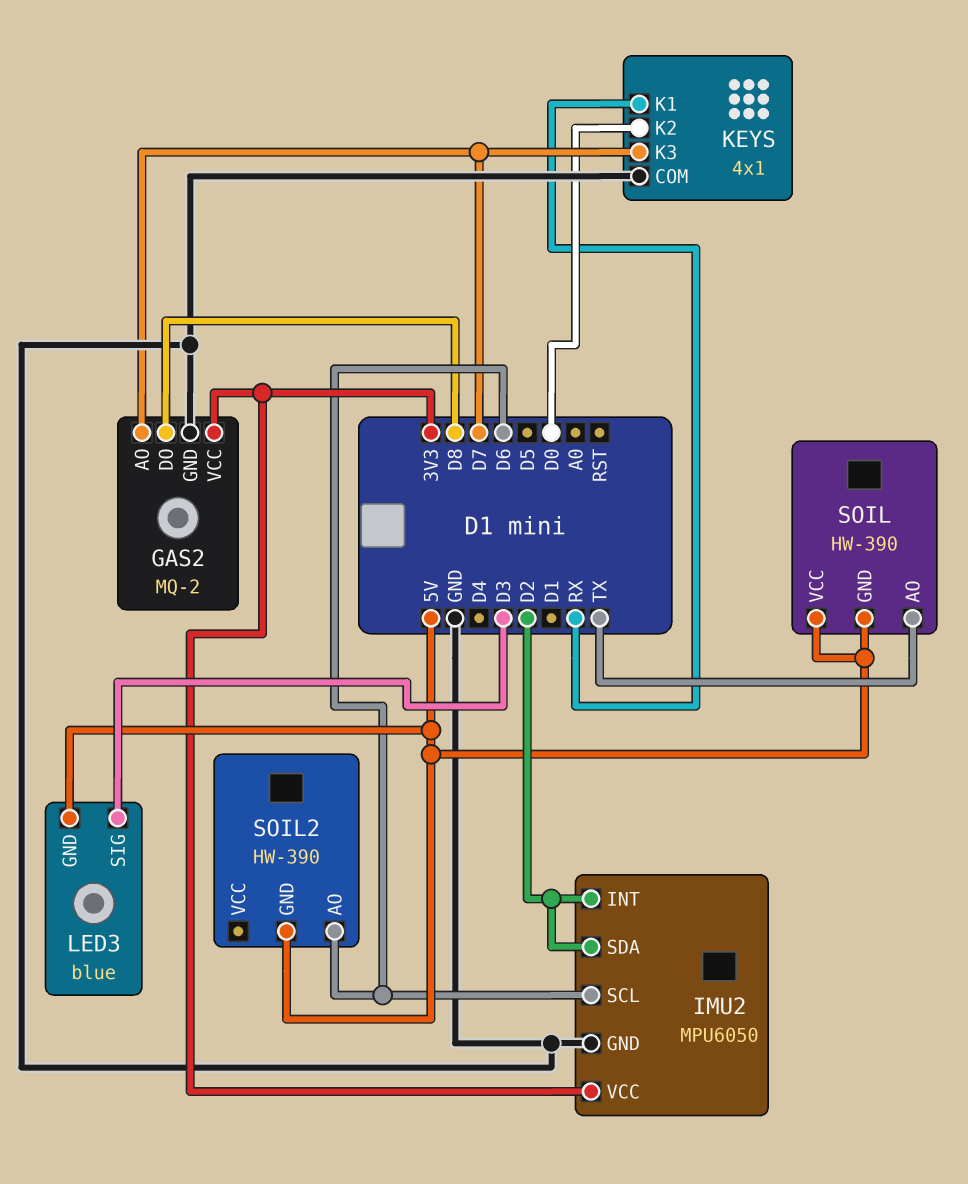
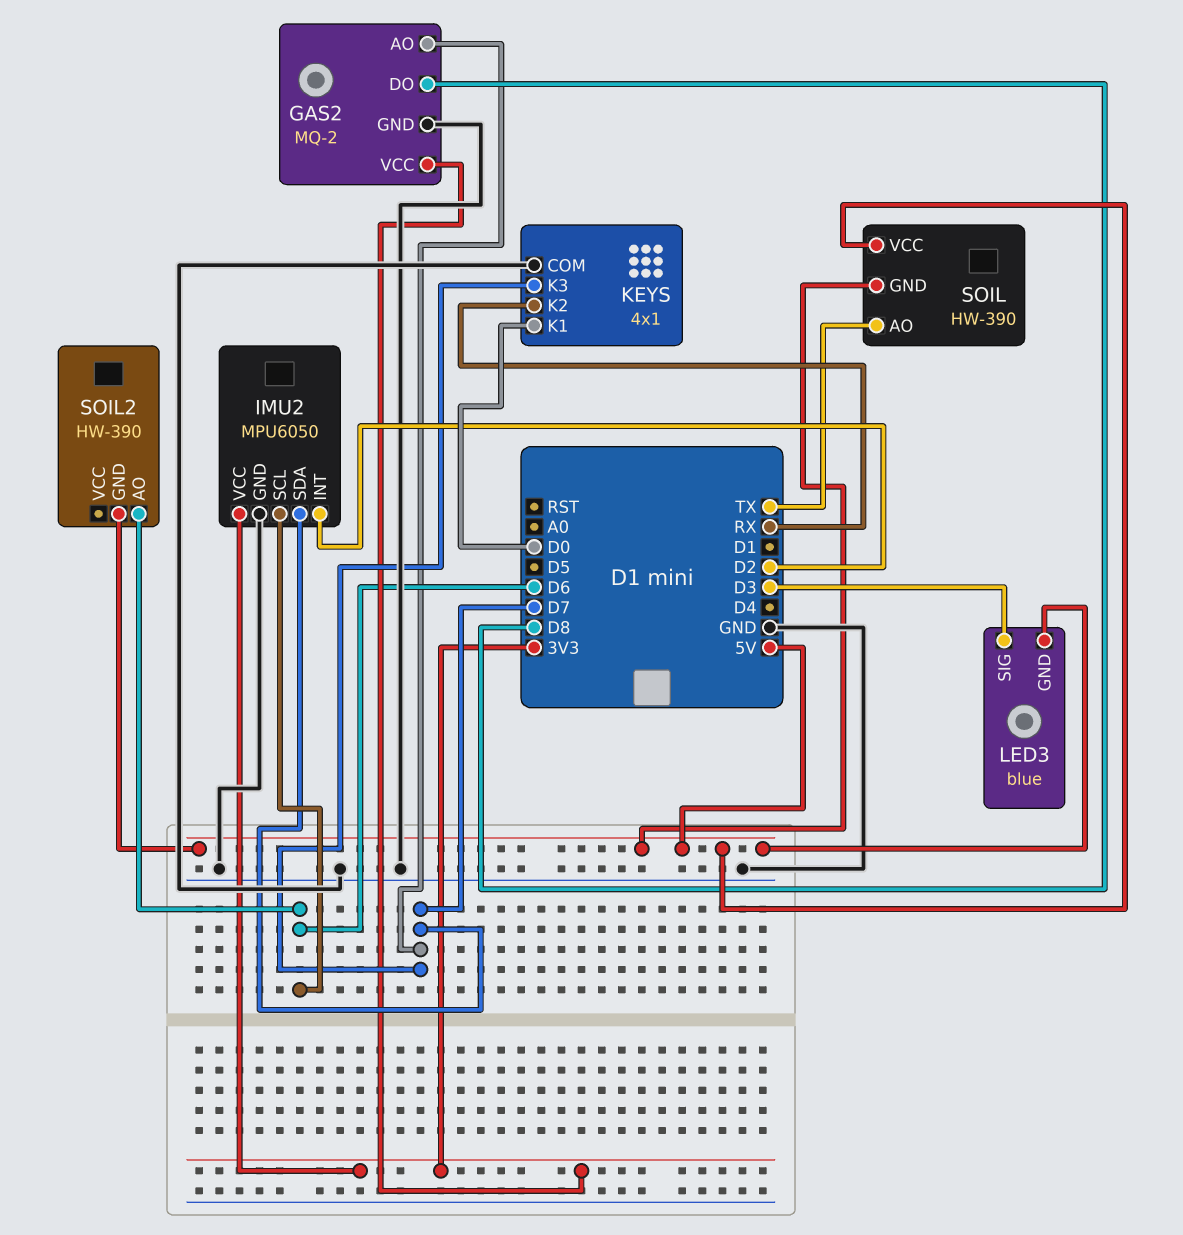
IMU2 pin SDA: D2 -> D7
KEYS pin K1: RX -> D0
KEYS pin K2: D0 -> RX

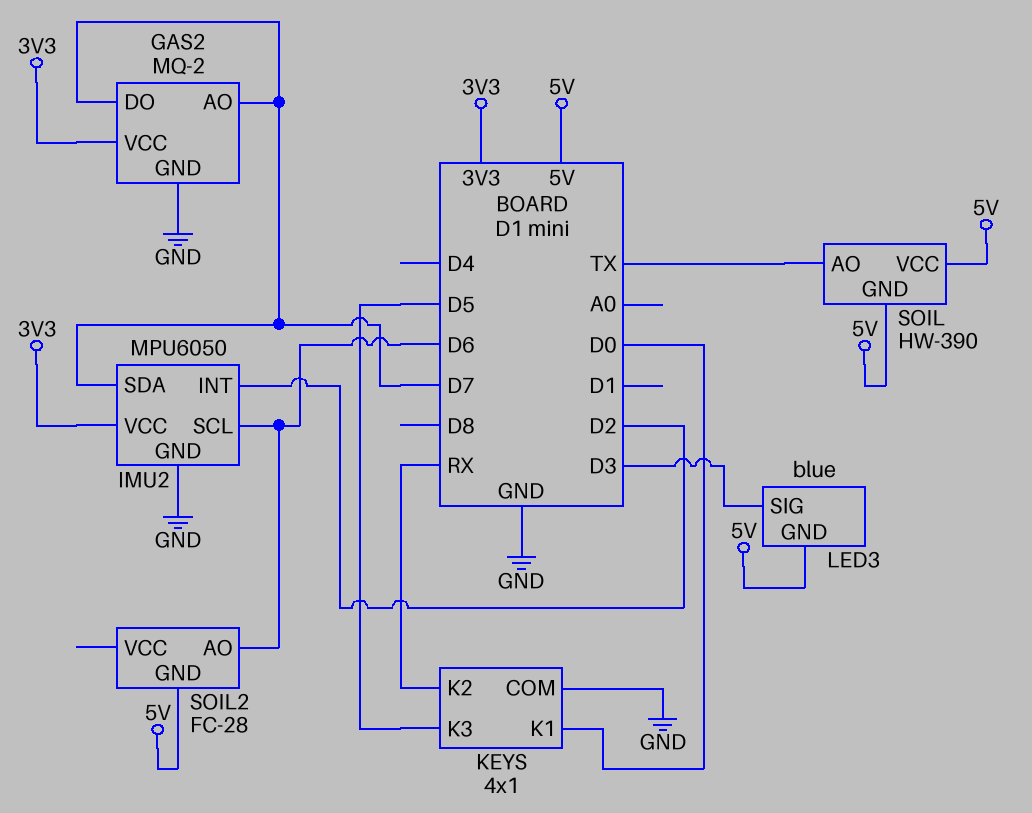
GAS2 pin DO: D8 -> D7
KEYS pin K3: D7 -> D5
SOIL2: HW-390 -> FC-28

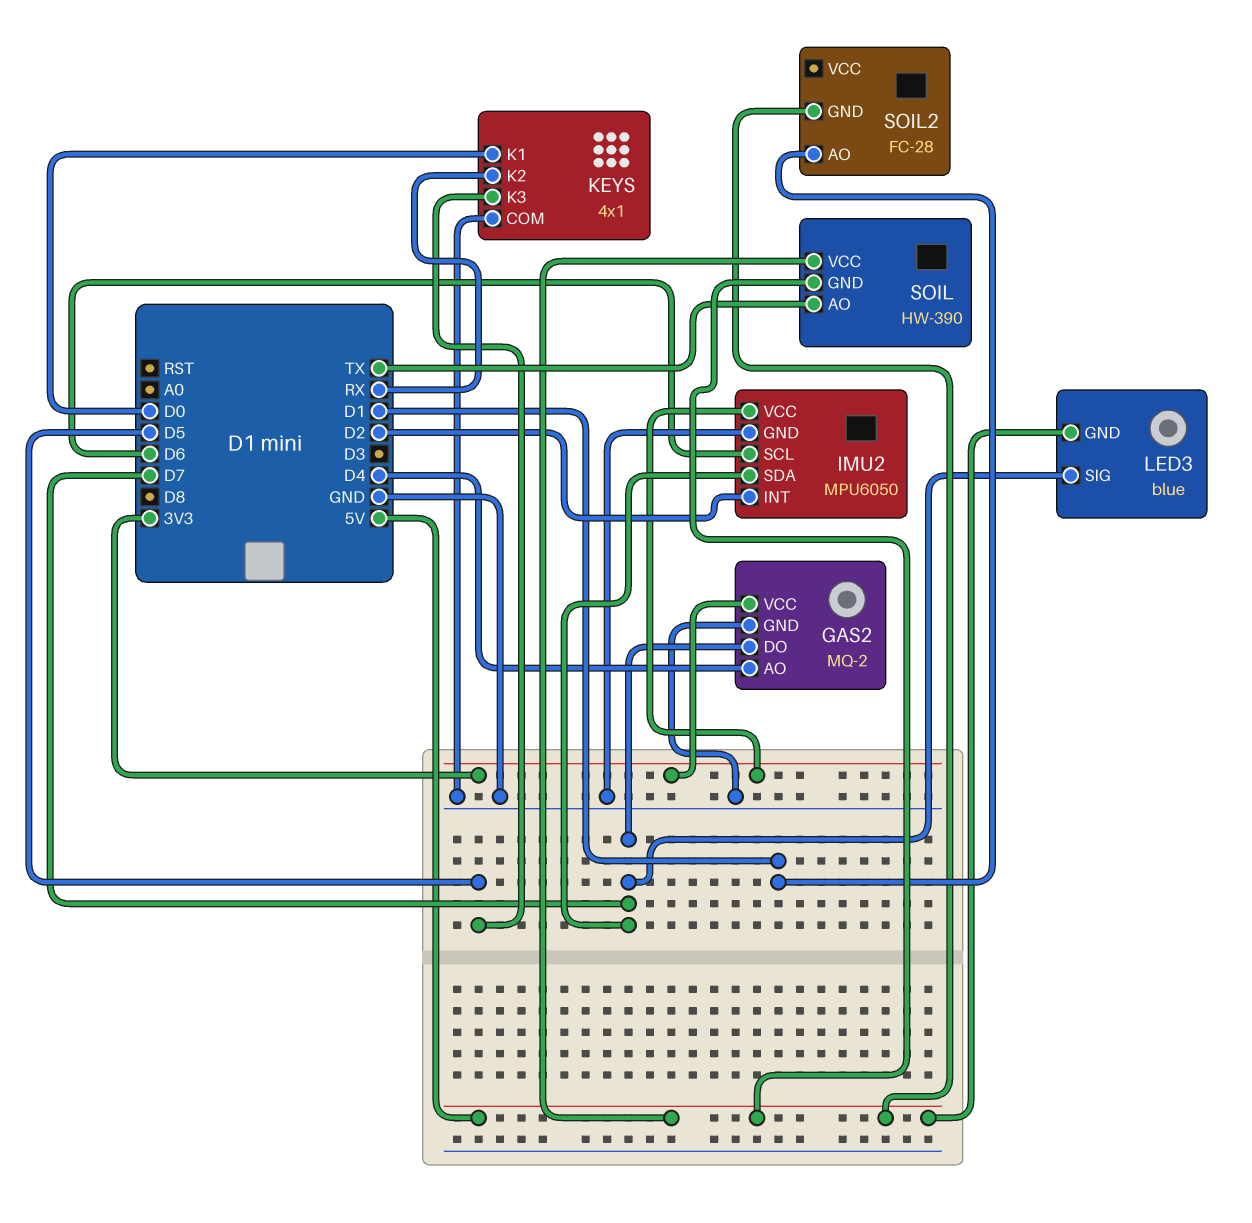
GAS2 pin AO: D7 -> D4
LED3 pin SIG: D3 -> D7
SOIL2 pin AO: D6 -> D1

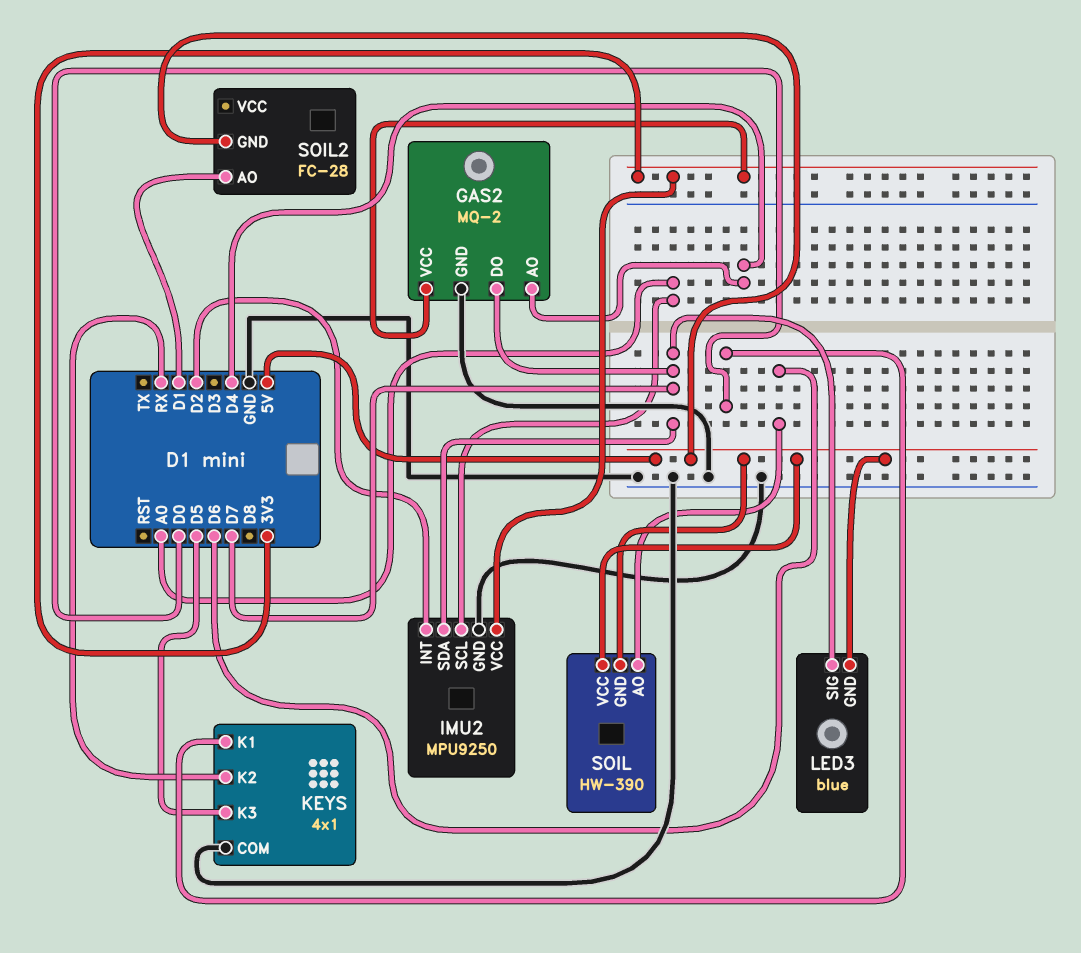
IMU2: MPU6050 -> MPU9250
IMU2 pin SCL: D6 -> A0
SOIL pin AO: TX -> D6

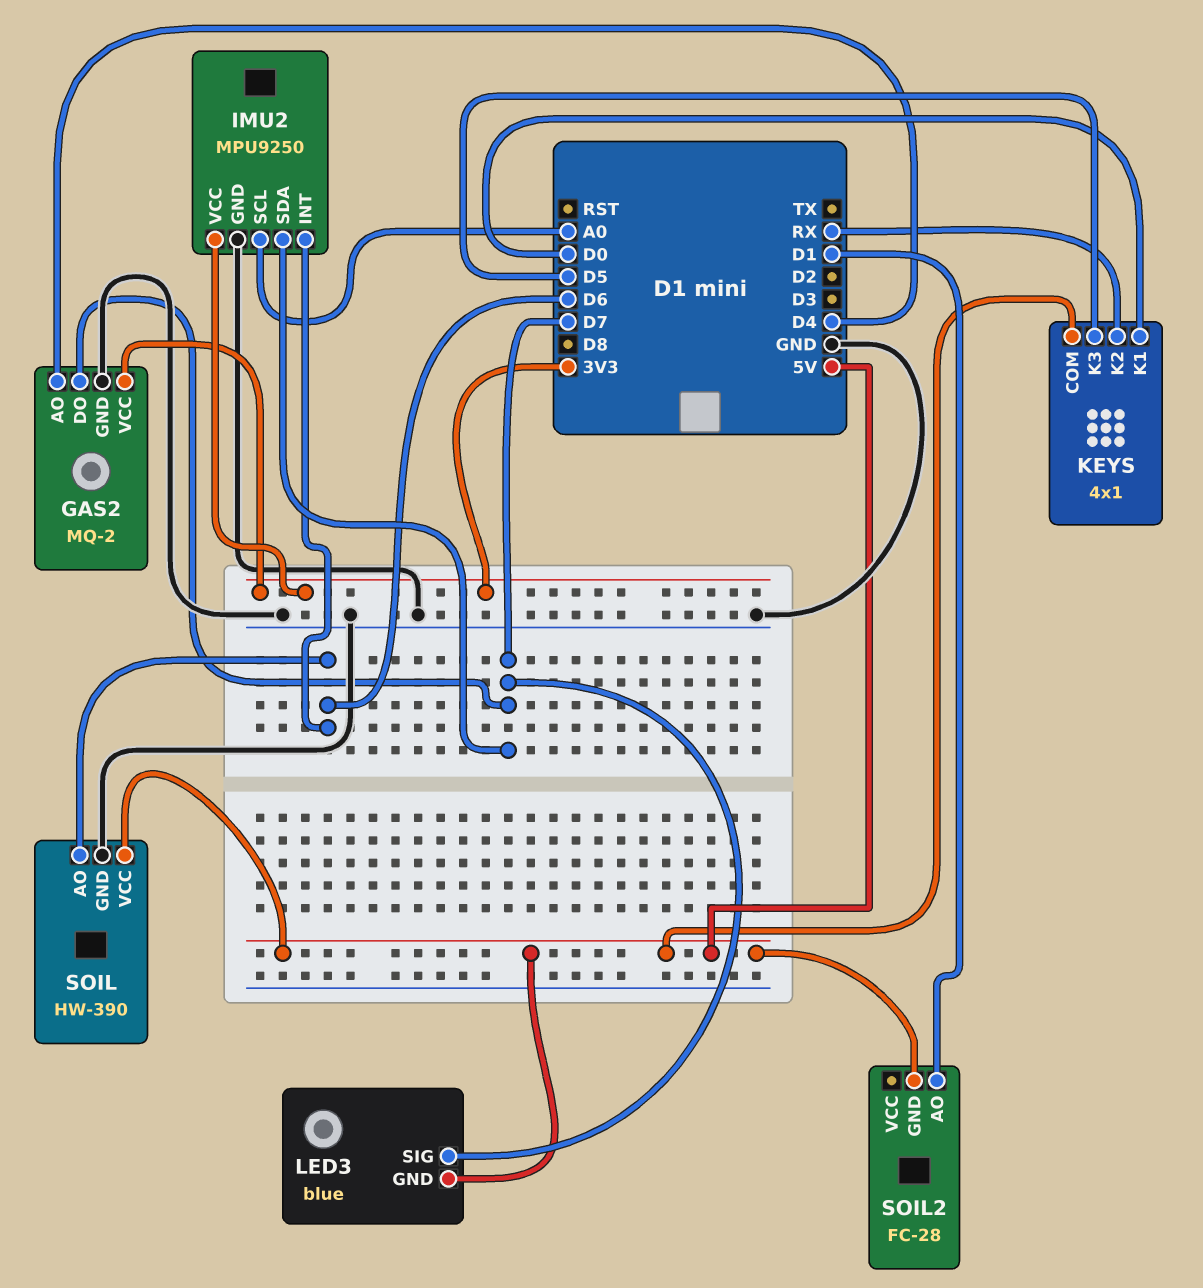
IMU2 pin INT: D2 -> D6
KEYS pin COM: GND -> 5V
SOIL pin GND: 5V -> GND

